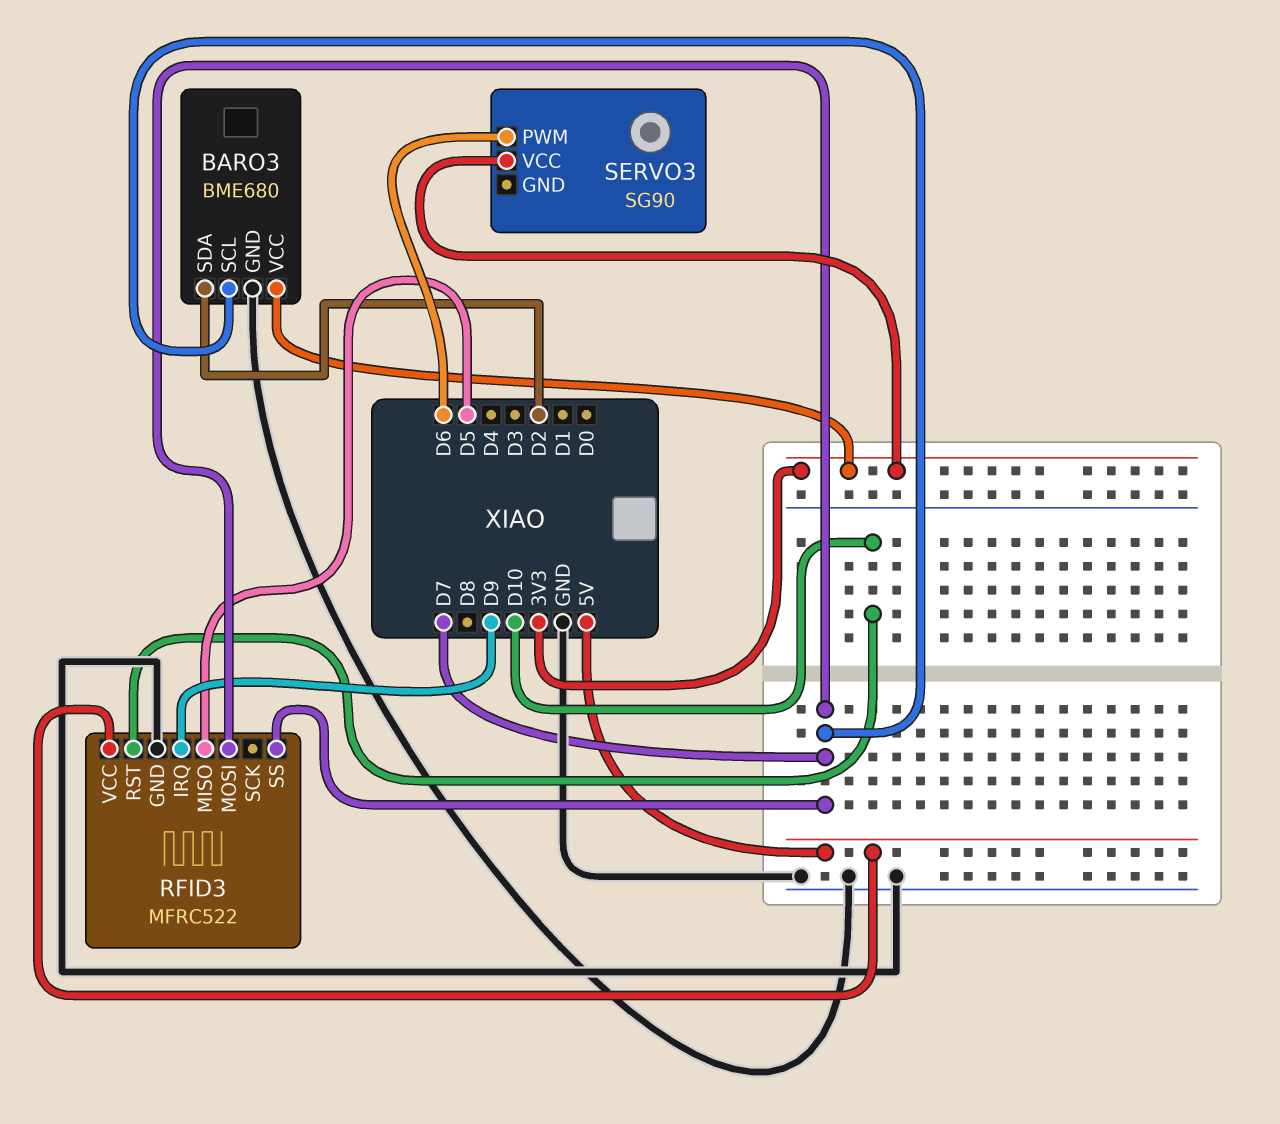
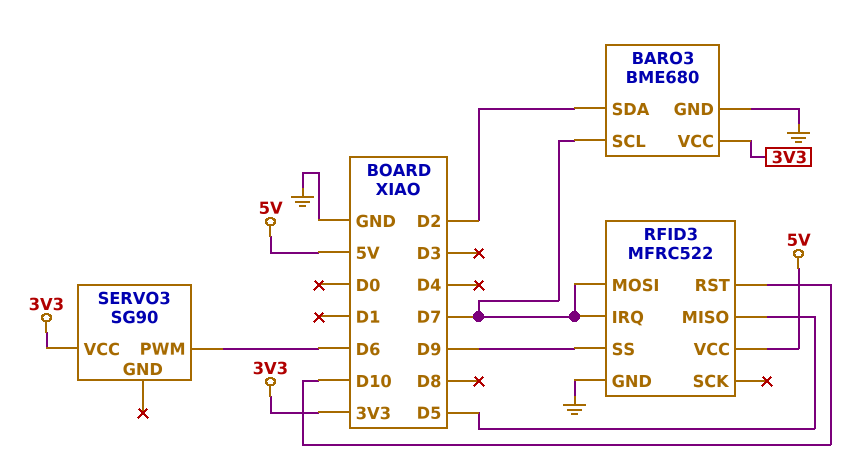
RFID3 pin IRQ: D9 -> D7
RFID3 pin SS: D7 -> D9

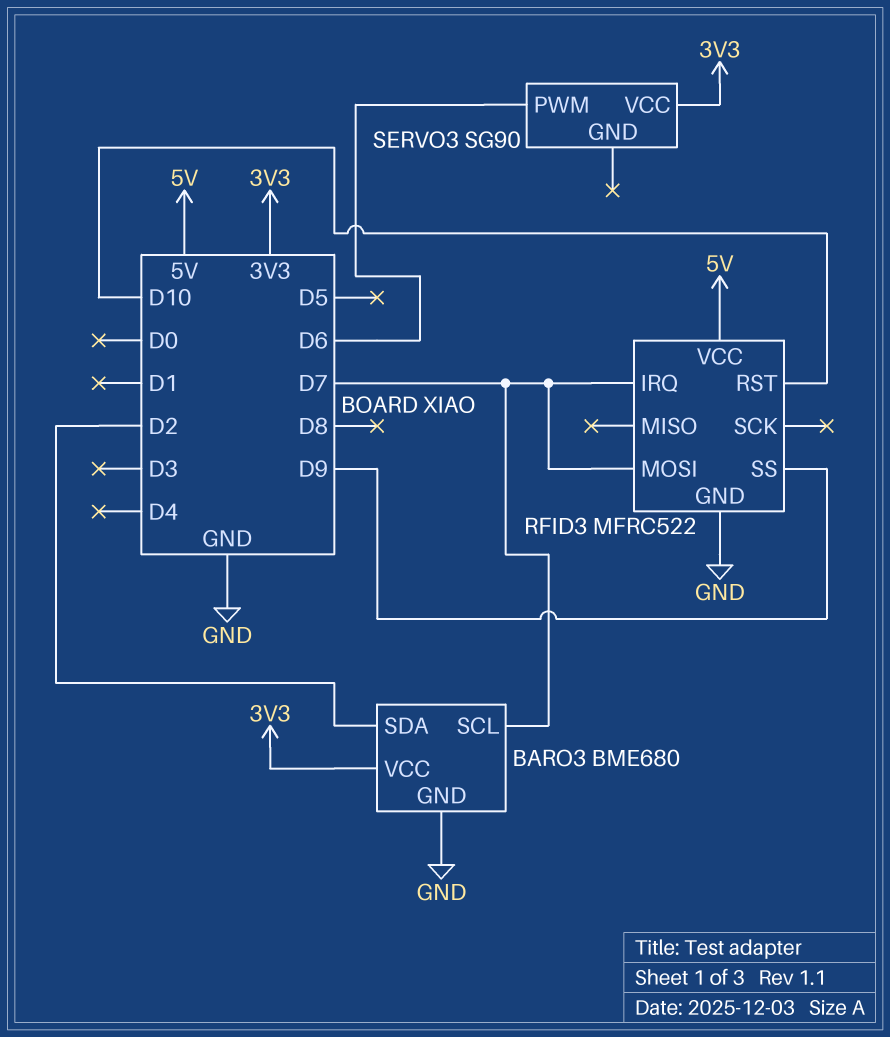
RFID3 pin MISO: D5 -> none

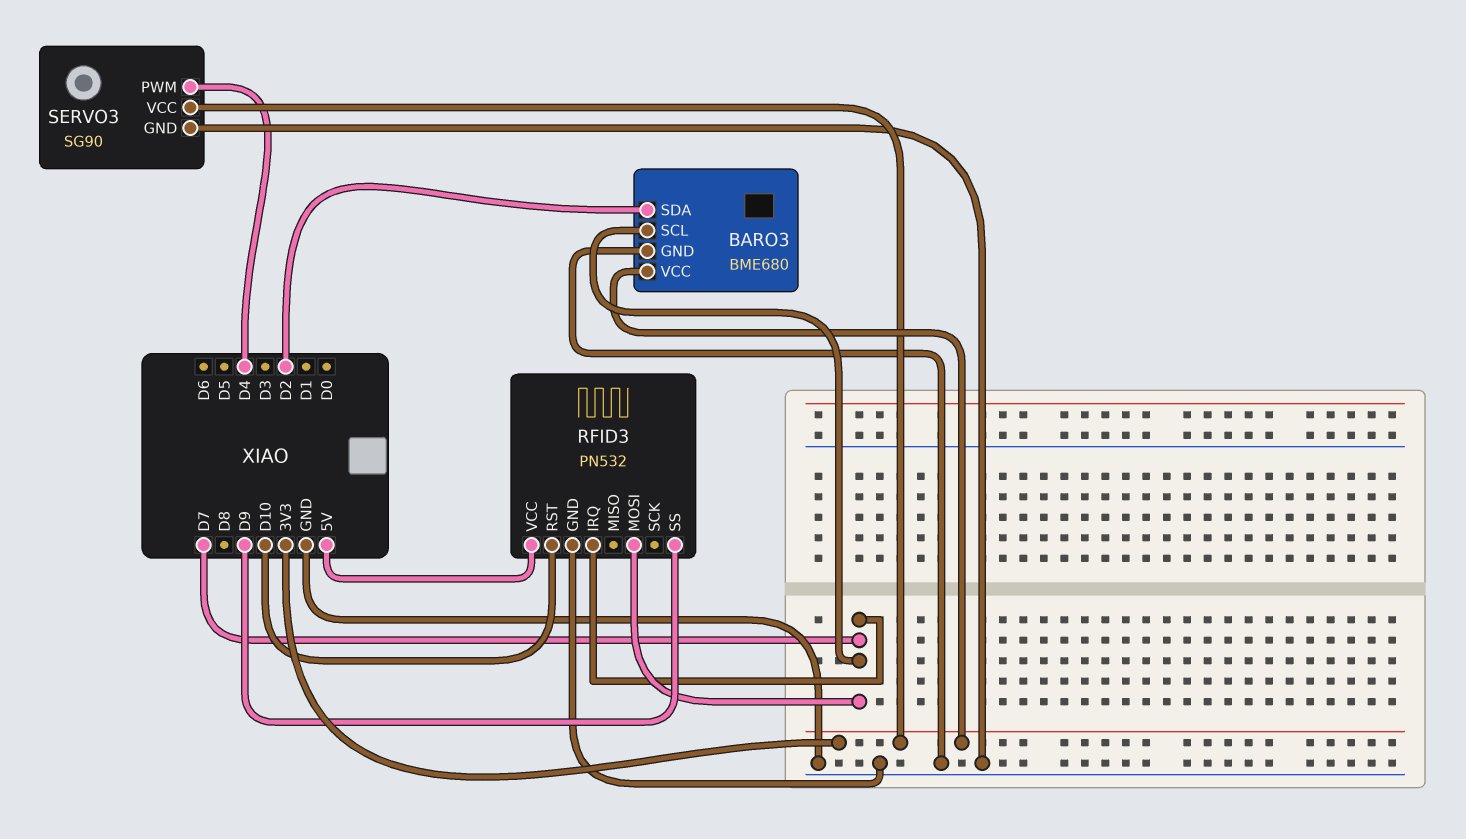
RFID3: MFRC522 -> PN532
SERVO3 pin GND: none -> GND
SERVO3 pin PWM: D6 -> D4

